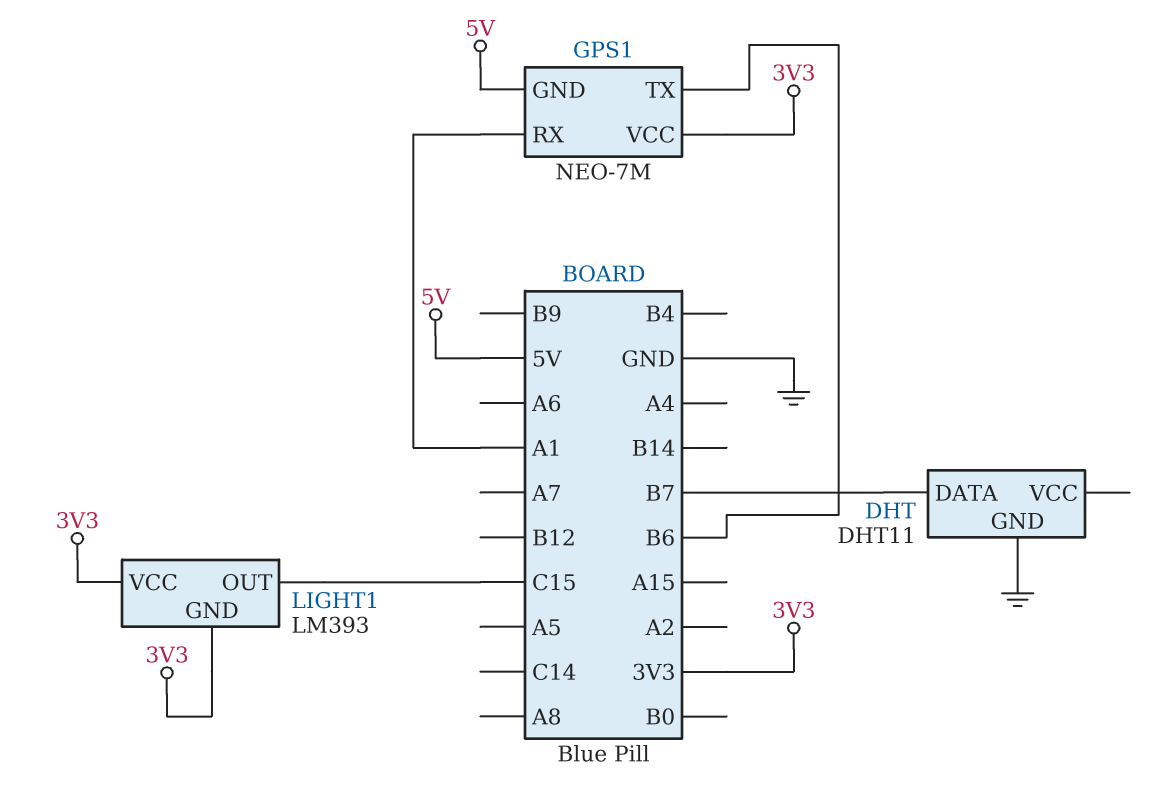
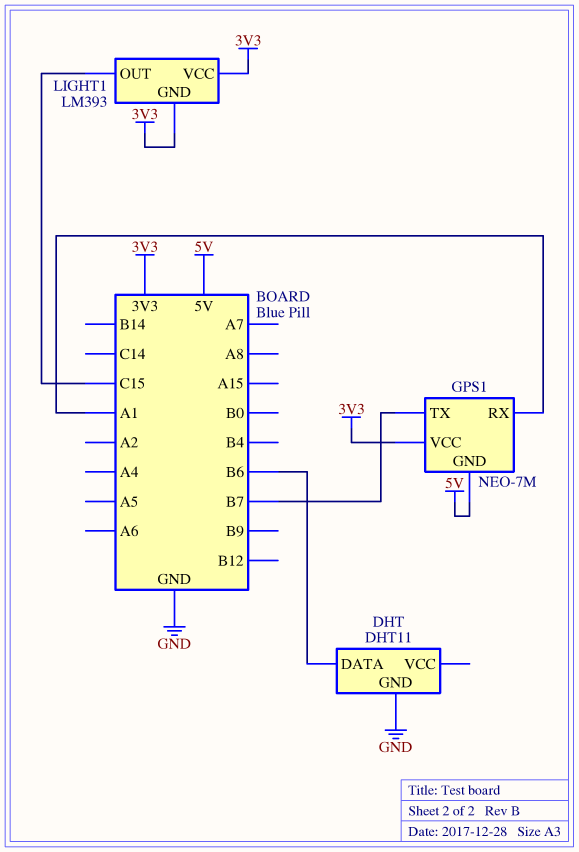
DHT pin DATA: B7 -> B6
GPS1 pin TX: B6 -> B7

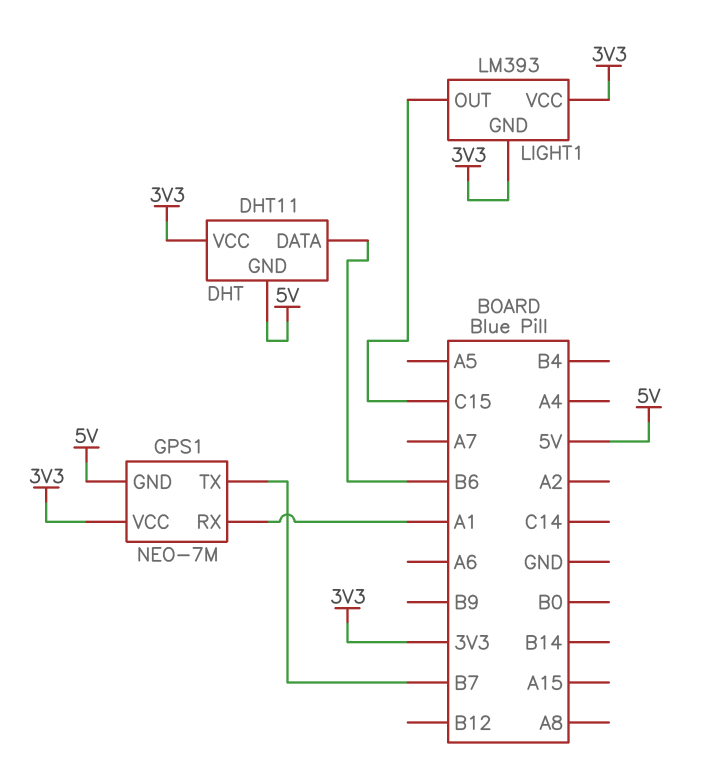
DHT pin GND: GND -> 5V
DHT pin VCC: none -> 3V3

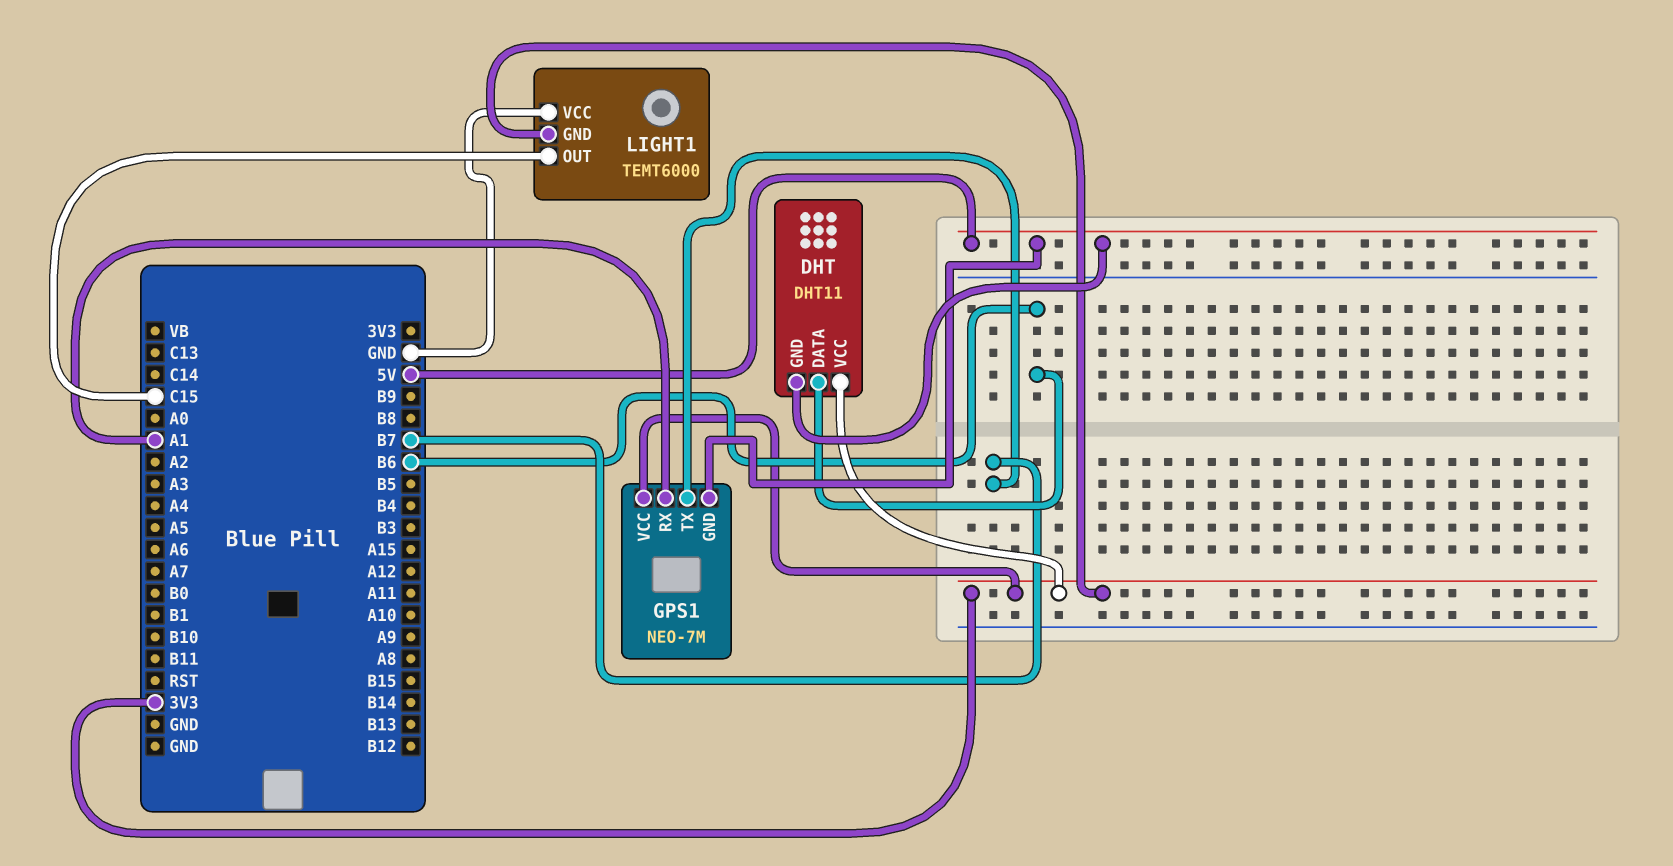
LIGHT1: LM393 -> TEMT6000
LIGHT1 pin VCC: 3V3 -> GND

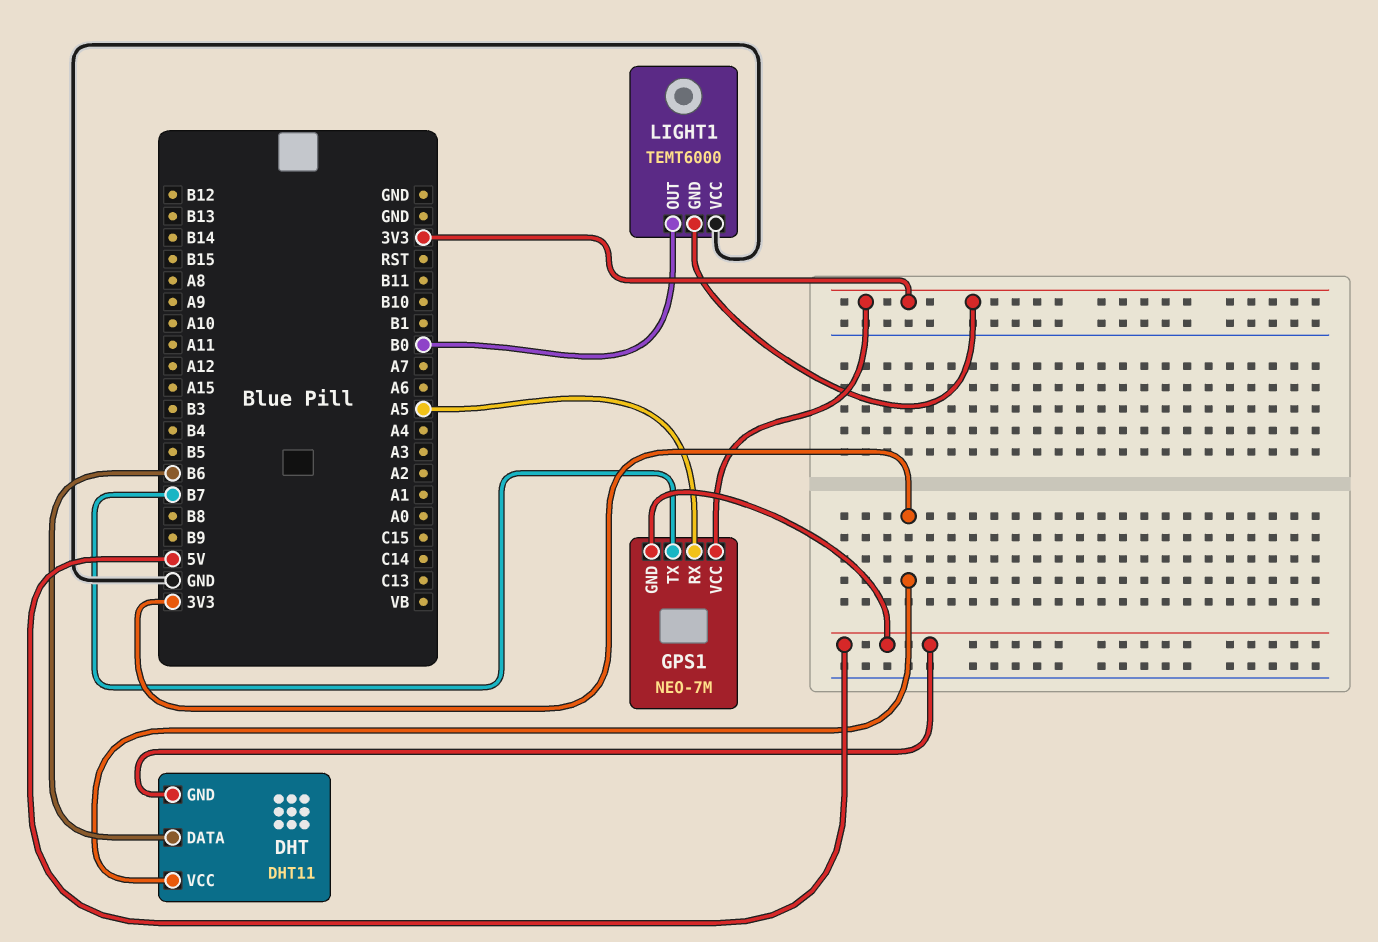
GPS1 pin RX: A1 -> A5
LIGHT1 pin OUT: C15 -> B0

